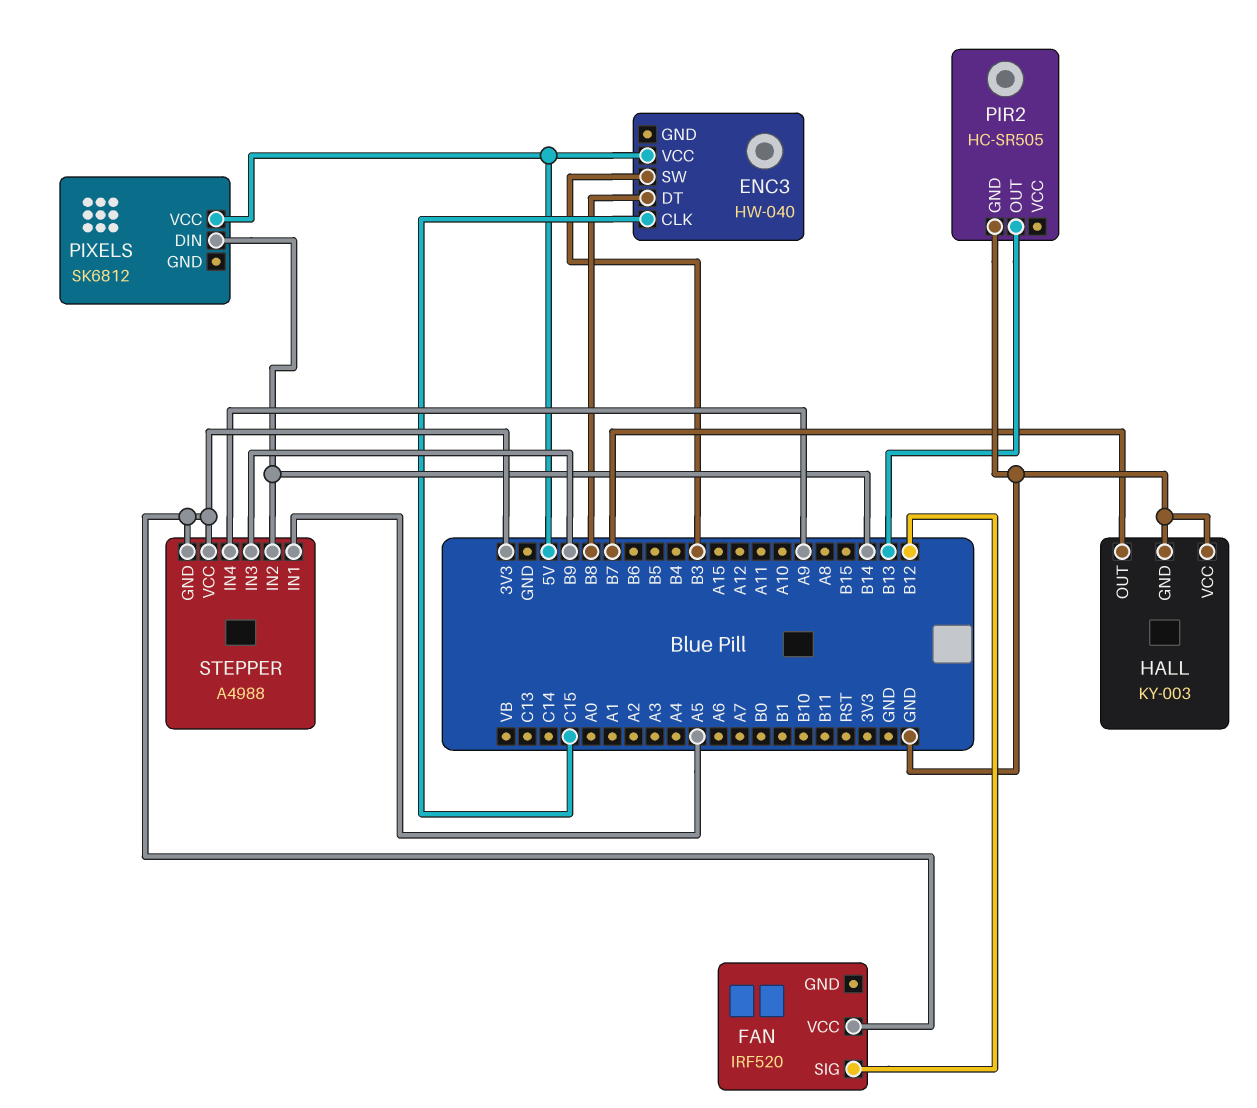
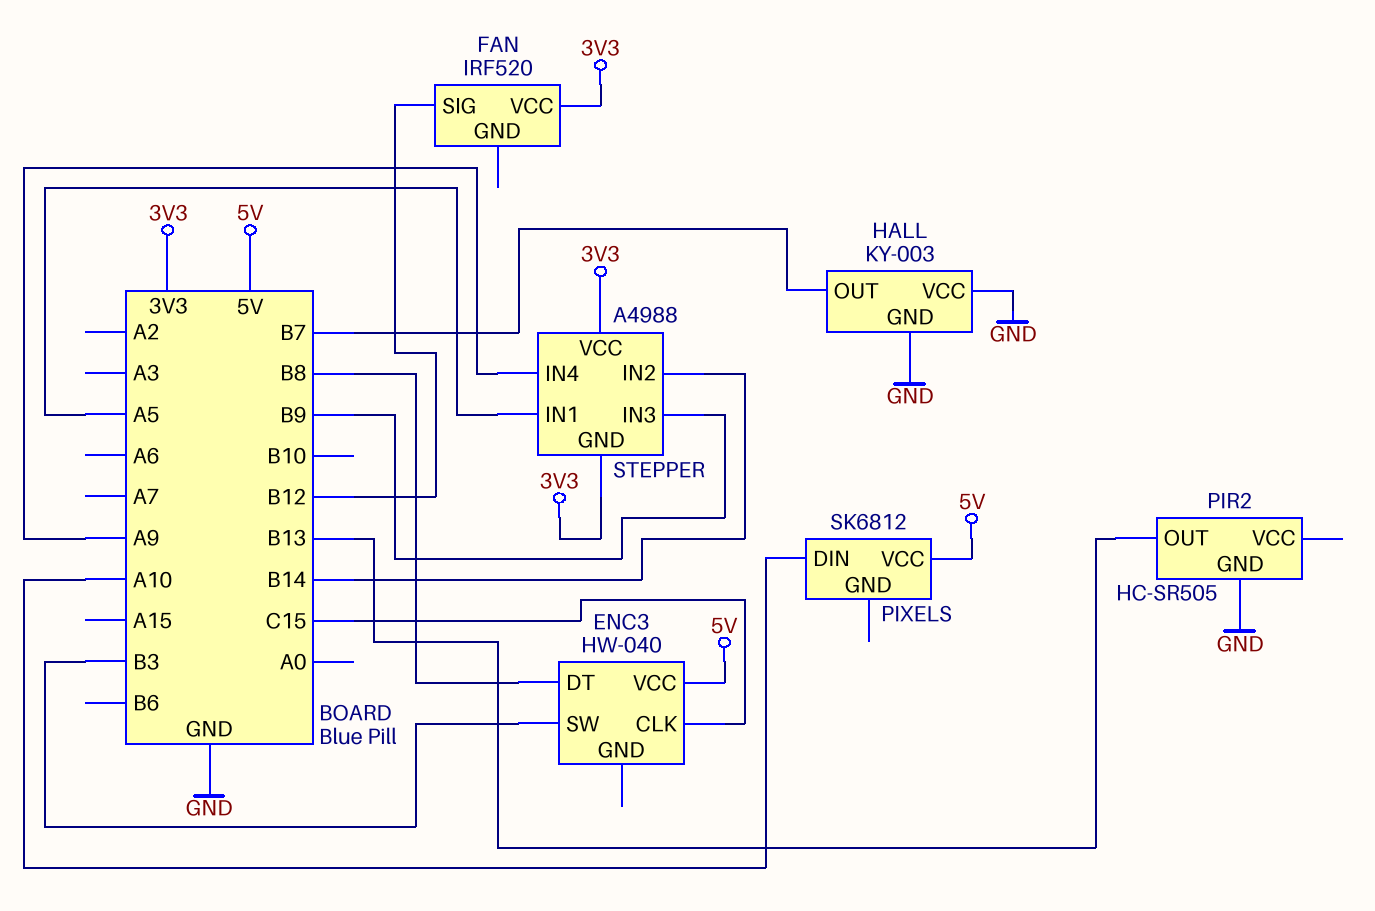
PIXELS pin DIN: B14 -> A10

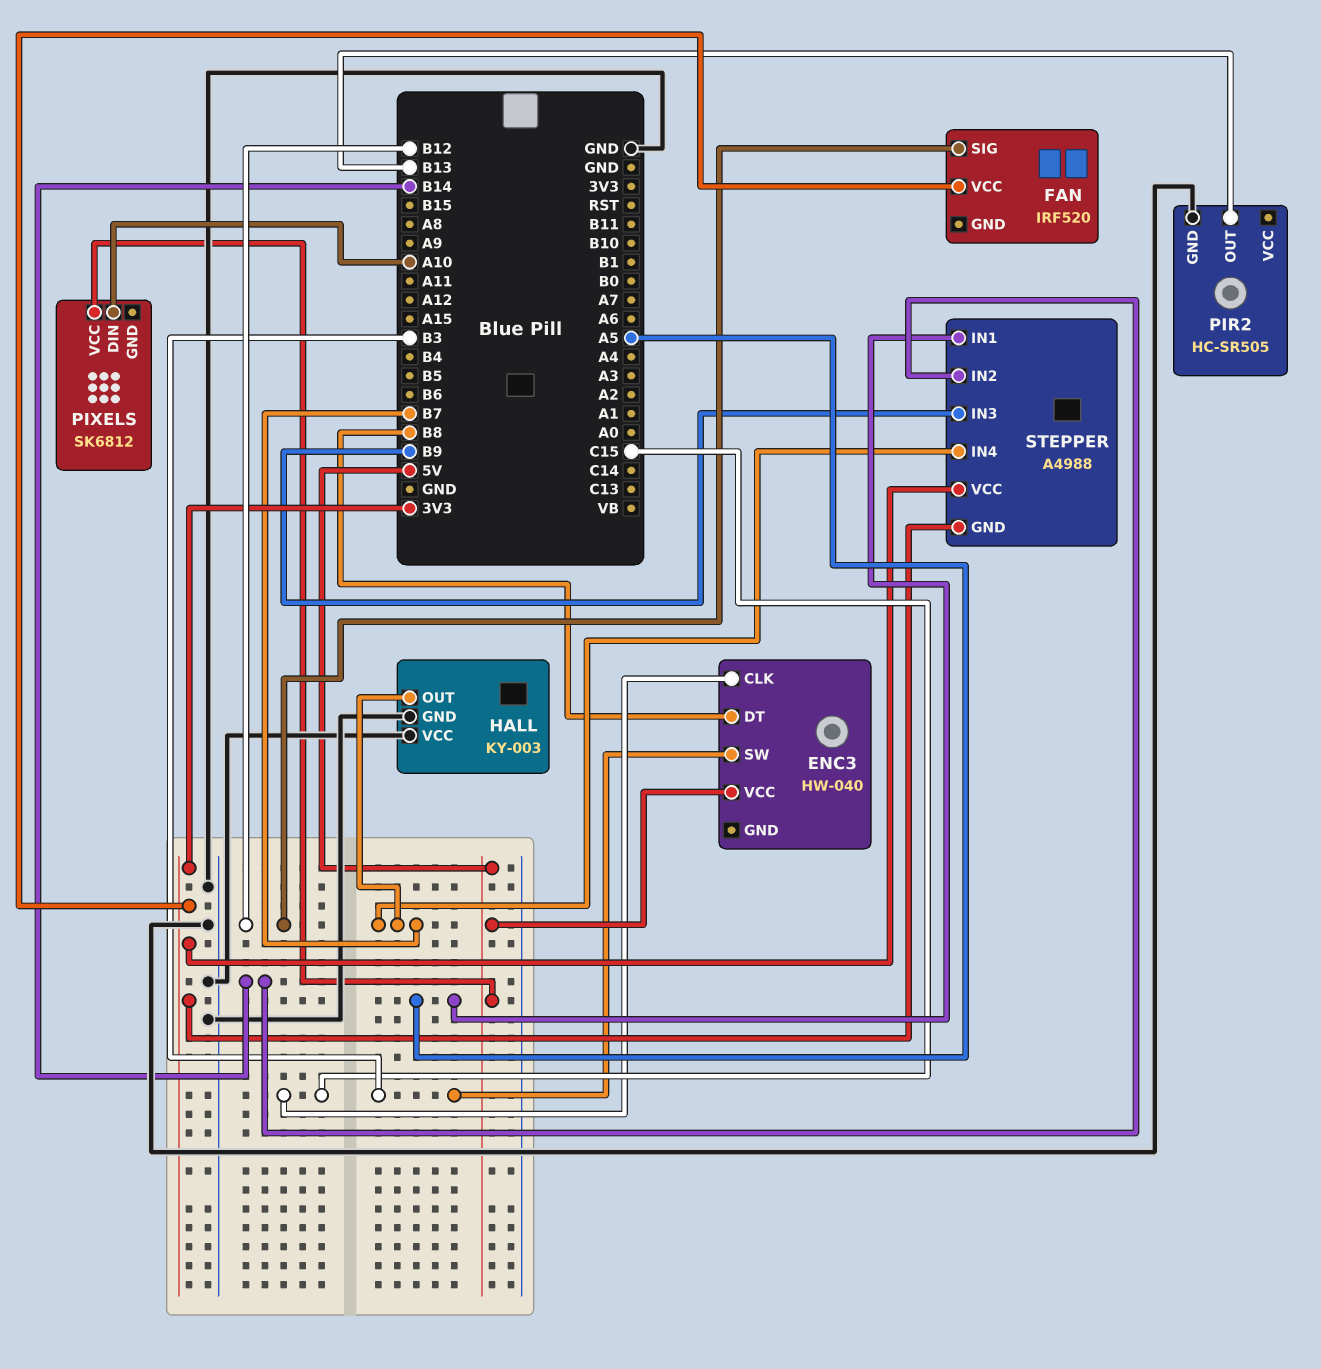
STEPPER pin IN4: A9 -> B7

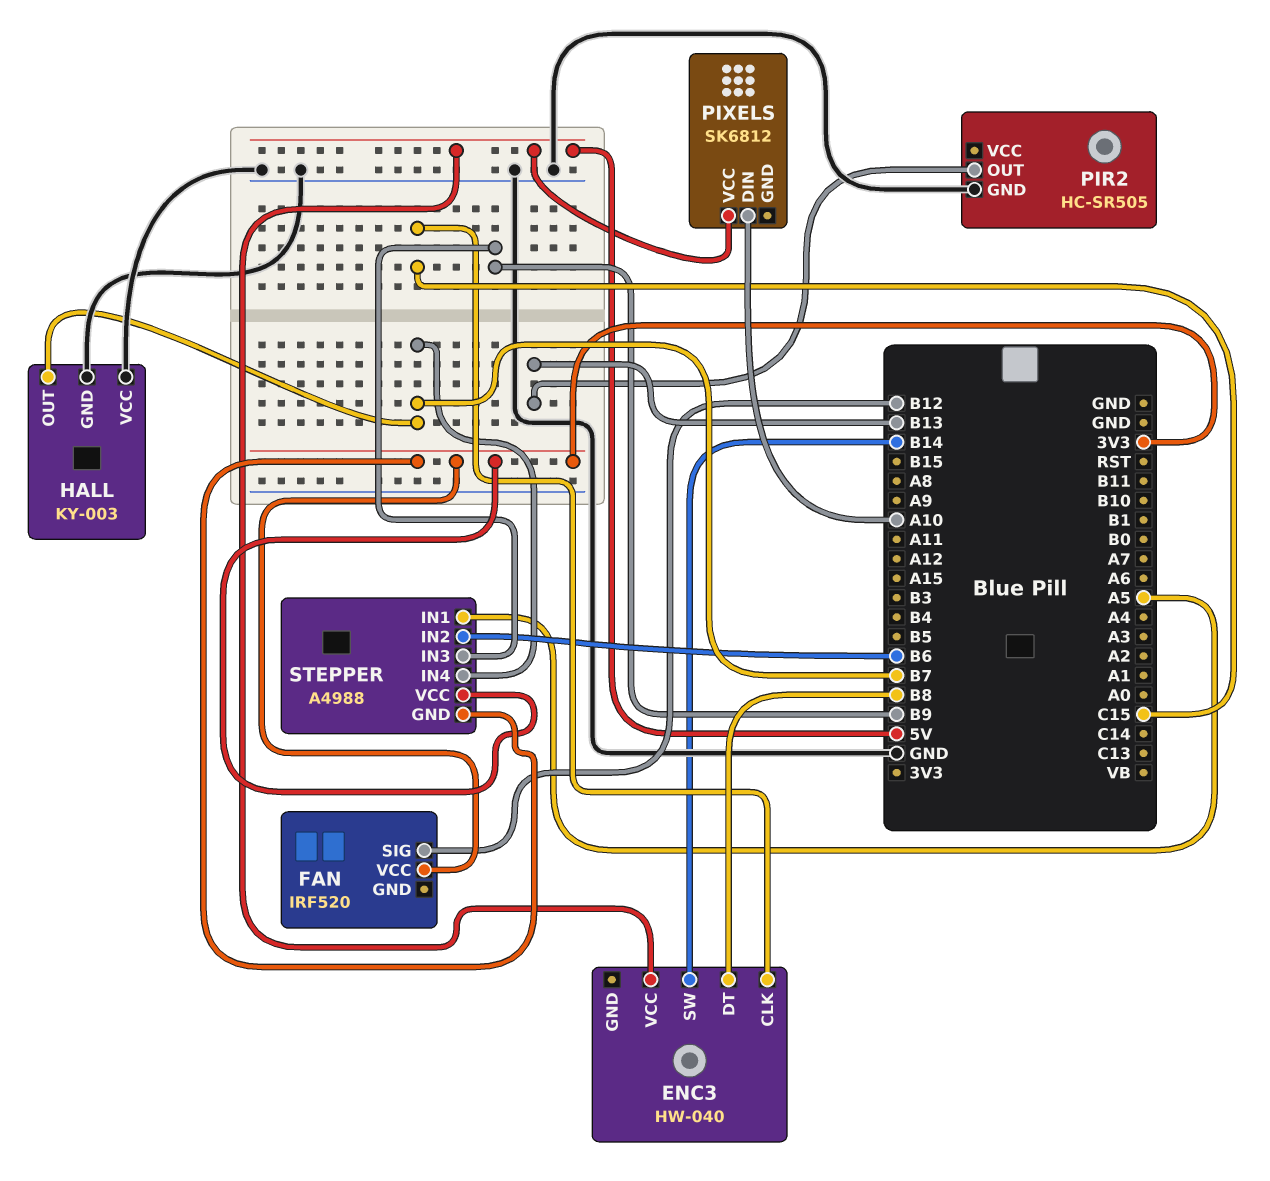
ENC3 pin SW: B3 -> B14
STEPPER pin IN2: B14 -> B6

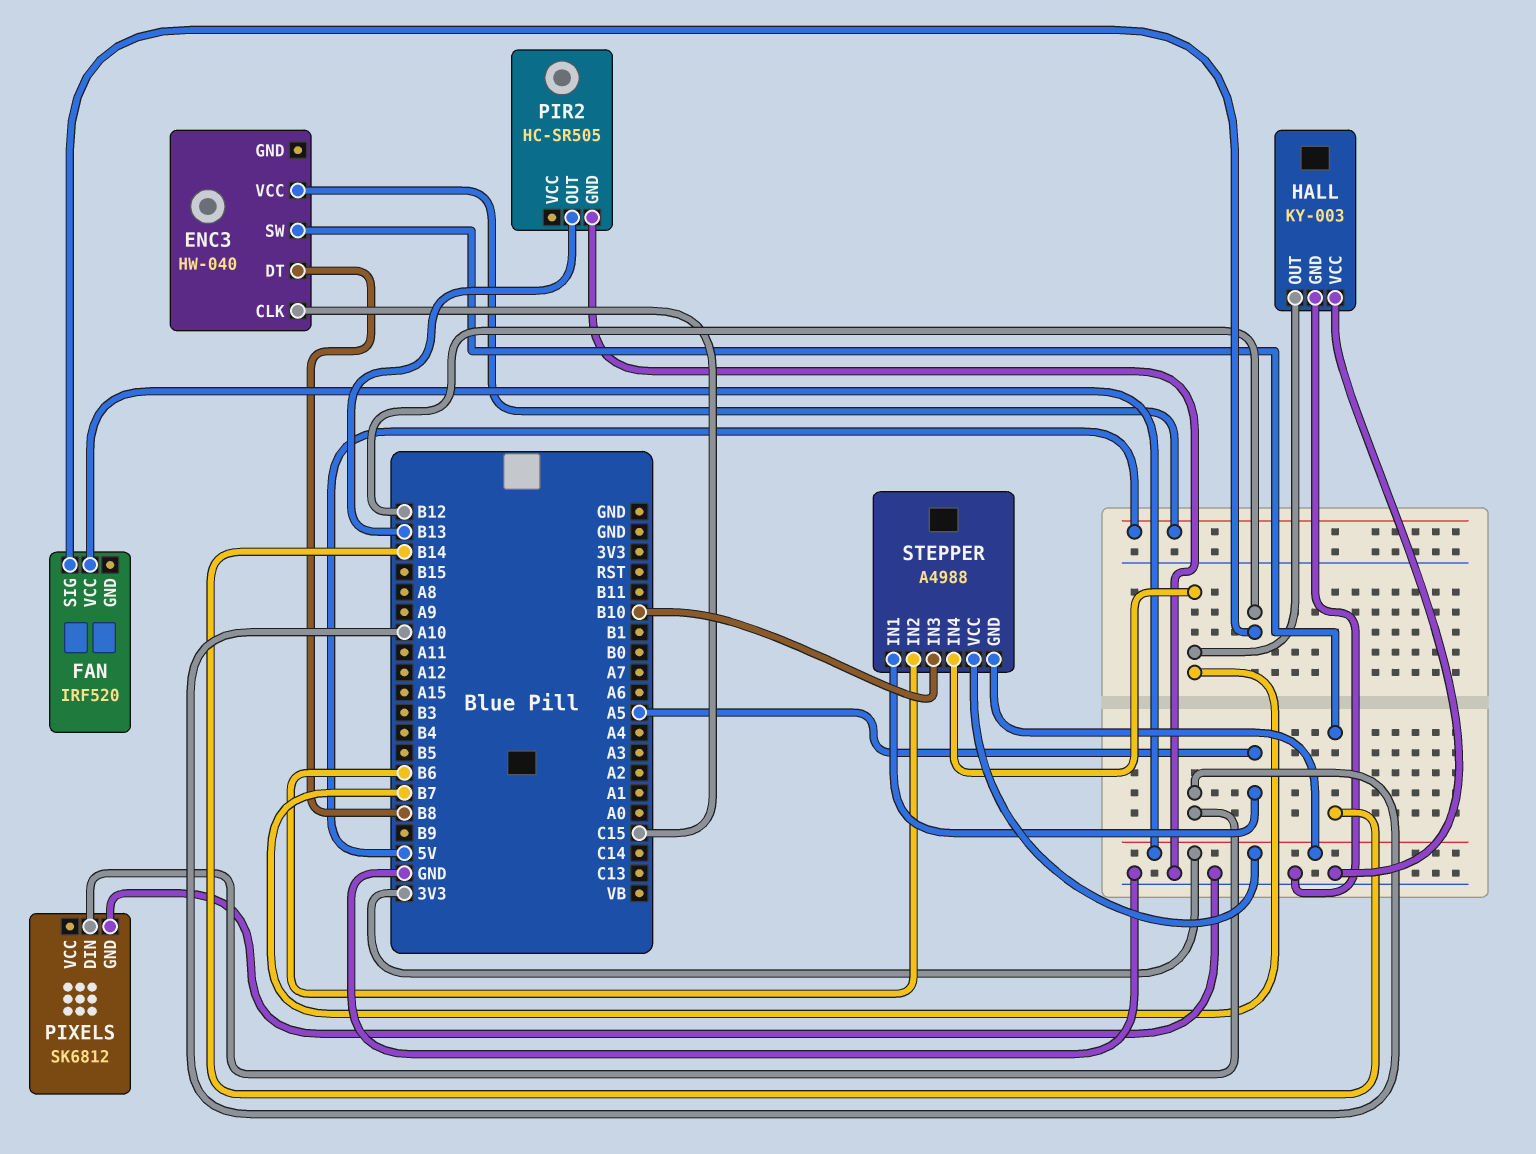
PIXELS pin GND: none -> GND
PIXELS pin VCC: 5V -> none
STEPPER pin IN3: B9 -> B10

